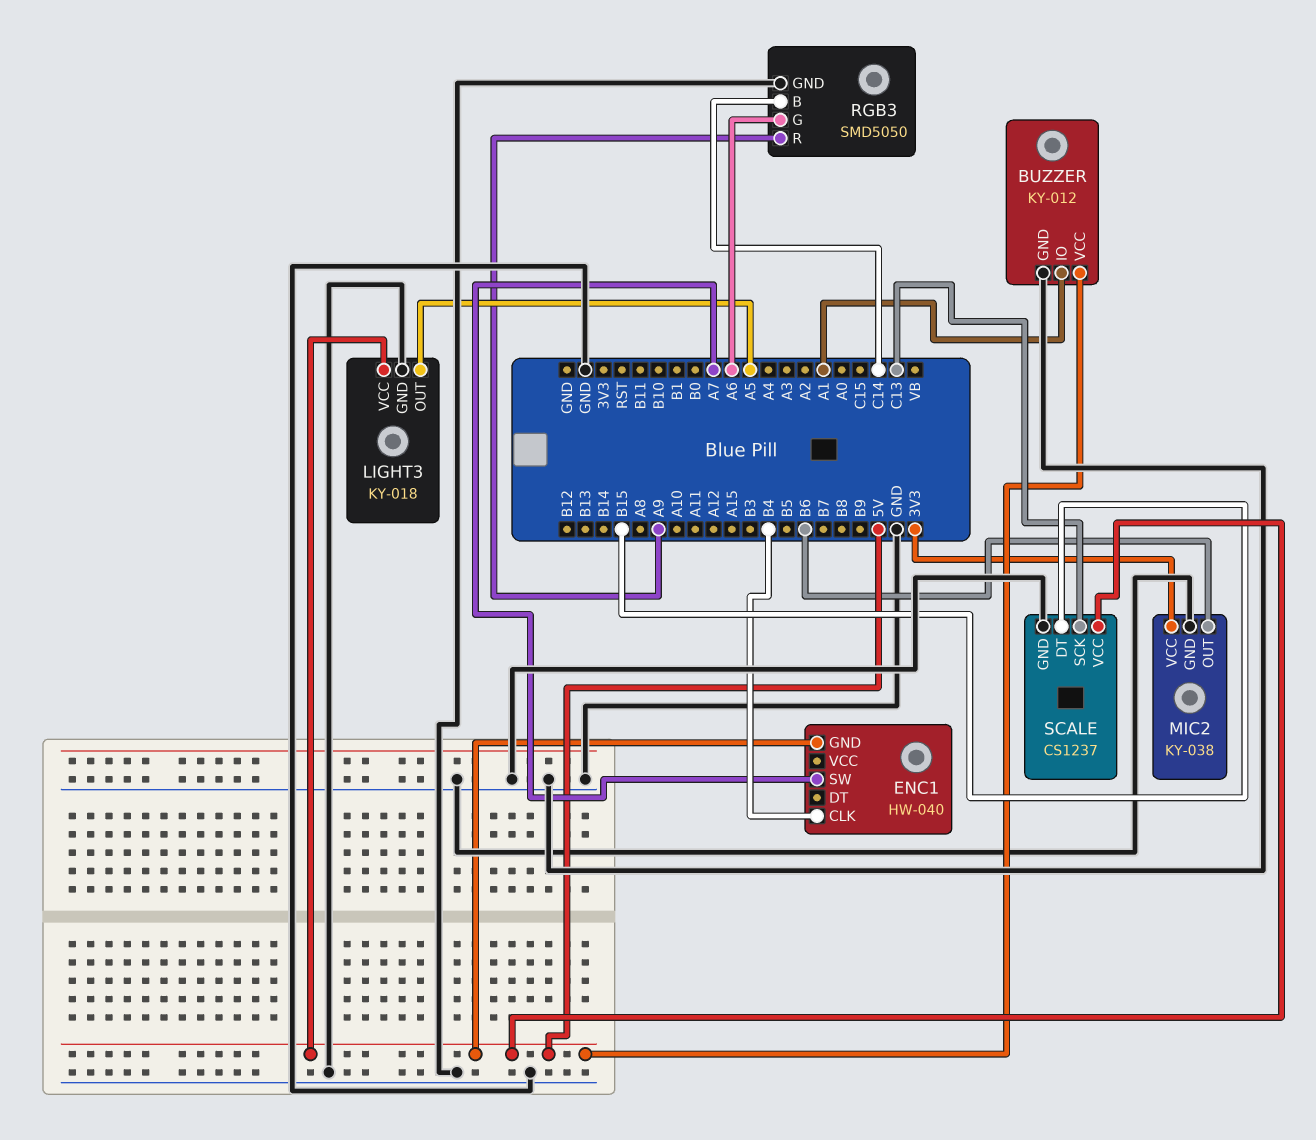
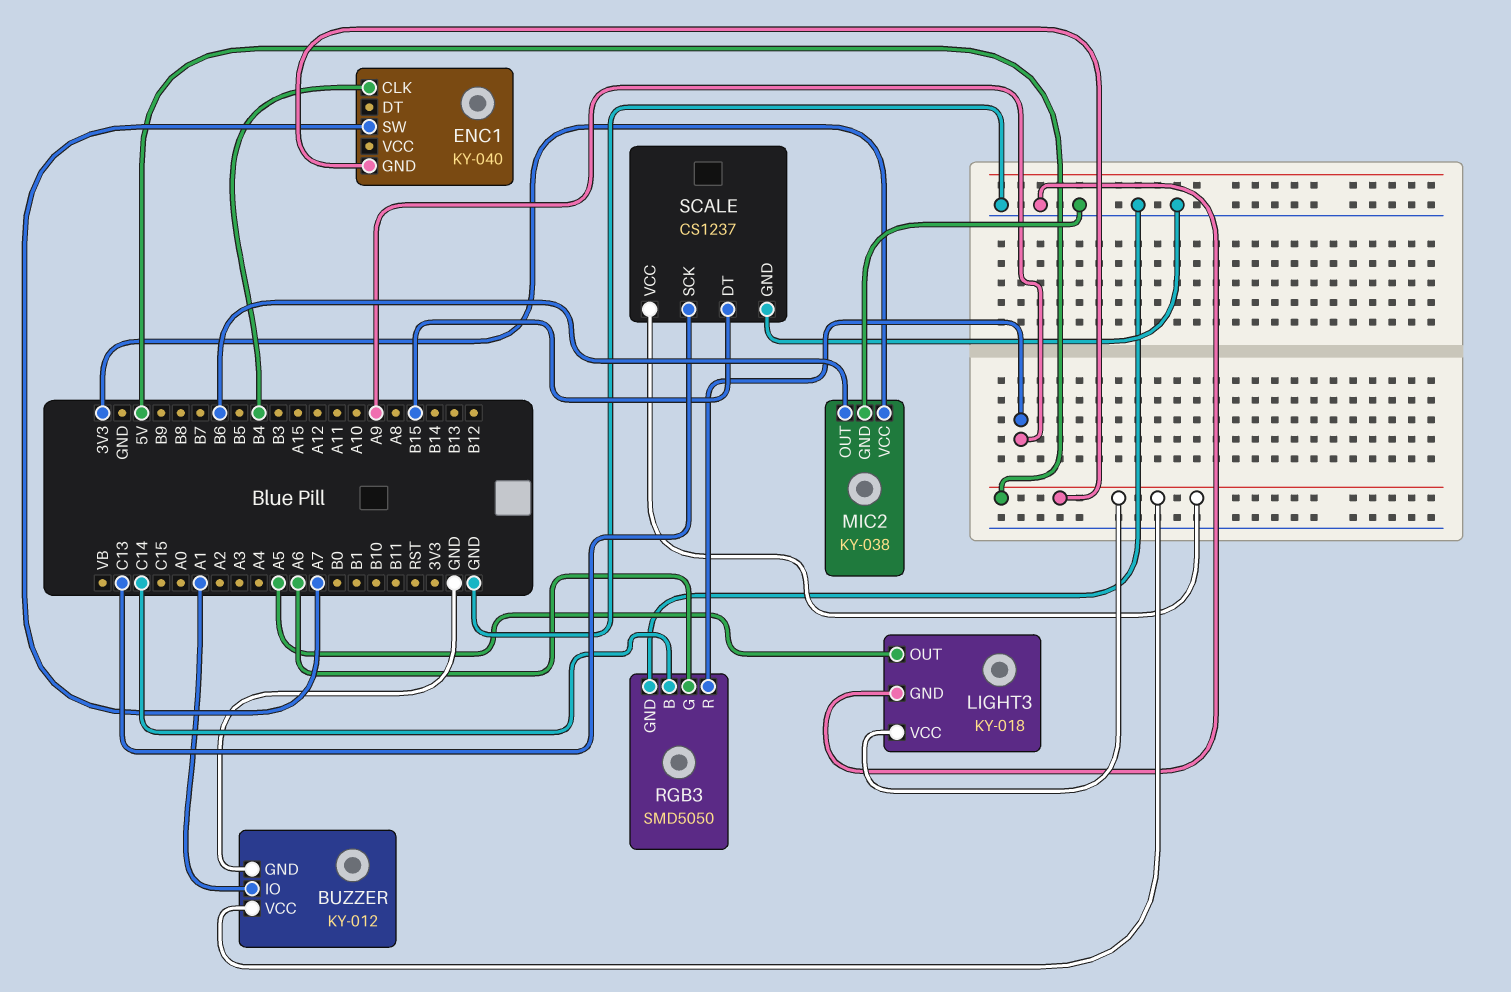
ENC1: HW-040 -> KY-040

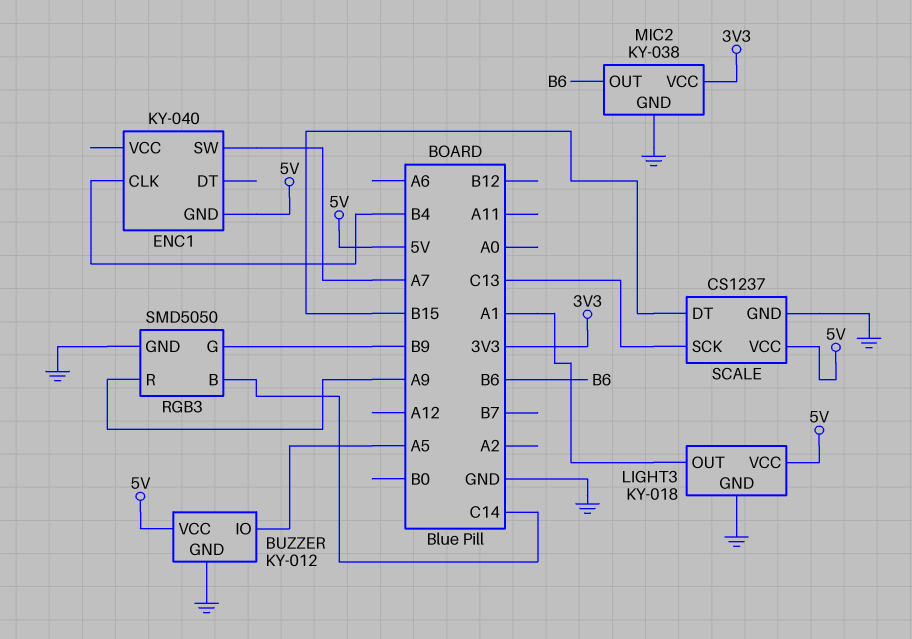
BUZZER pin IO: A1 -> A5
LIGHT3 pin OUT: A5 -> A1
RGB3 pin G: A6 -> B9

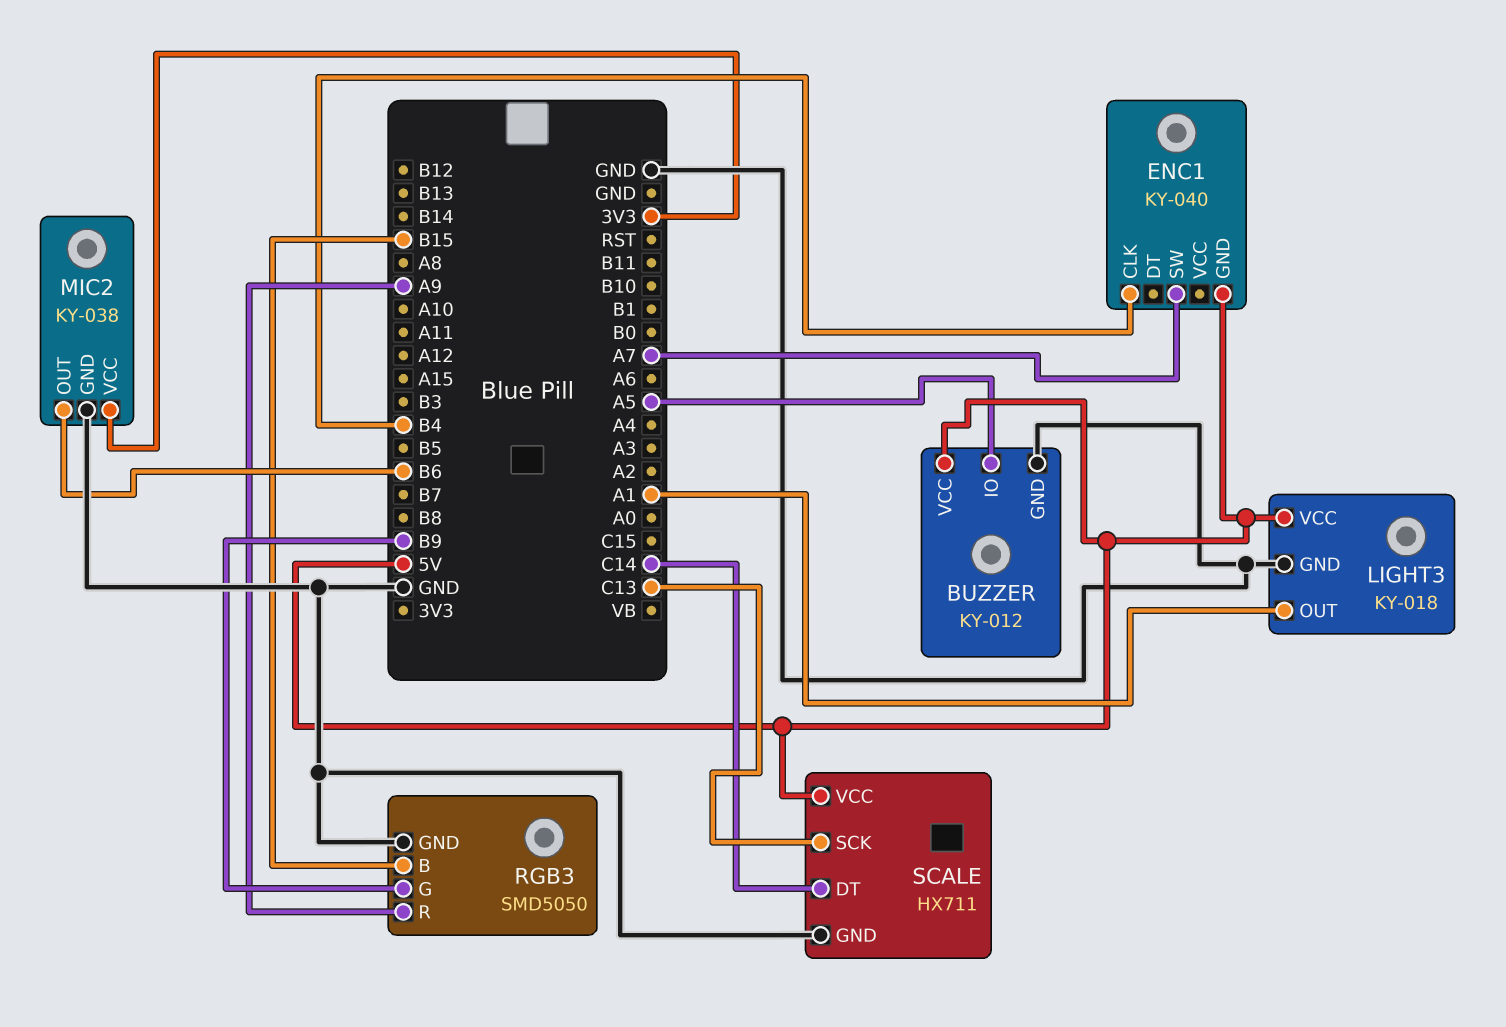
RGB3 pin B: C14 -> B15
SCALE: CS1237 -> HX711
SCALE pin DT: B15 -> C14

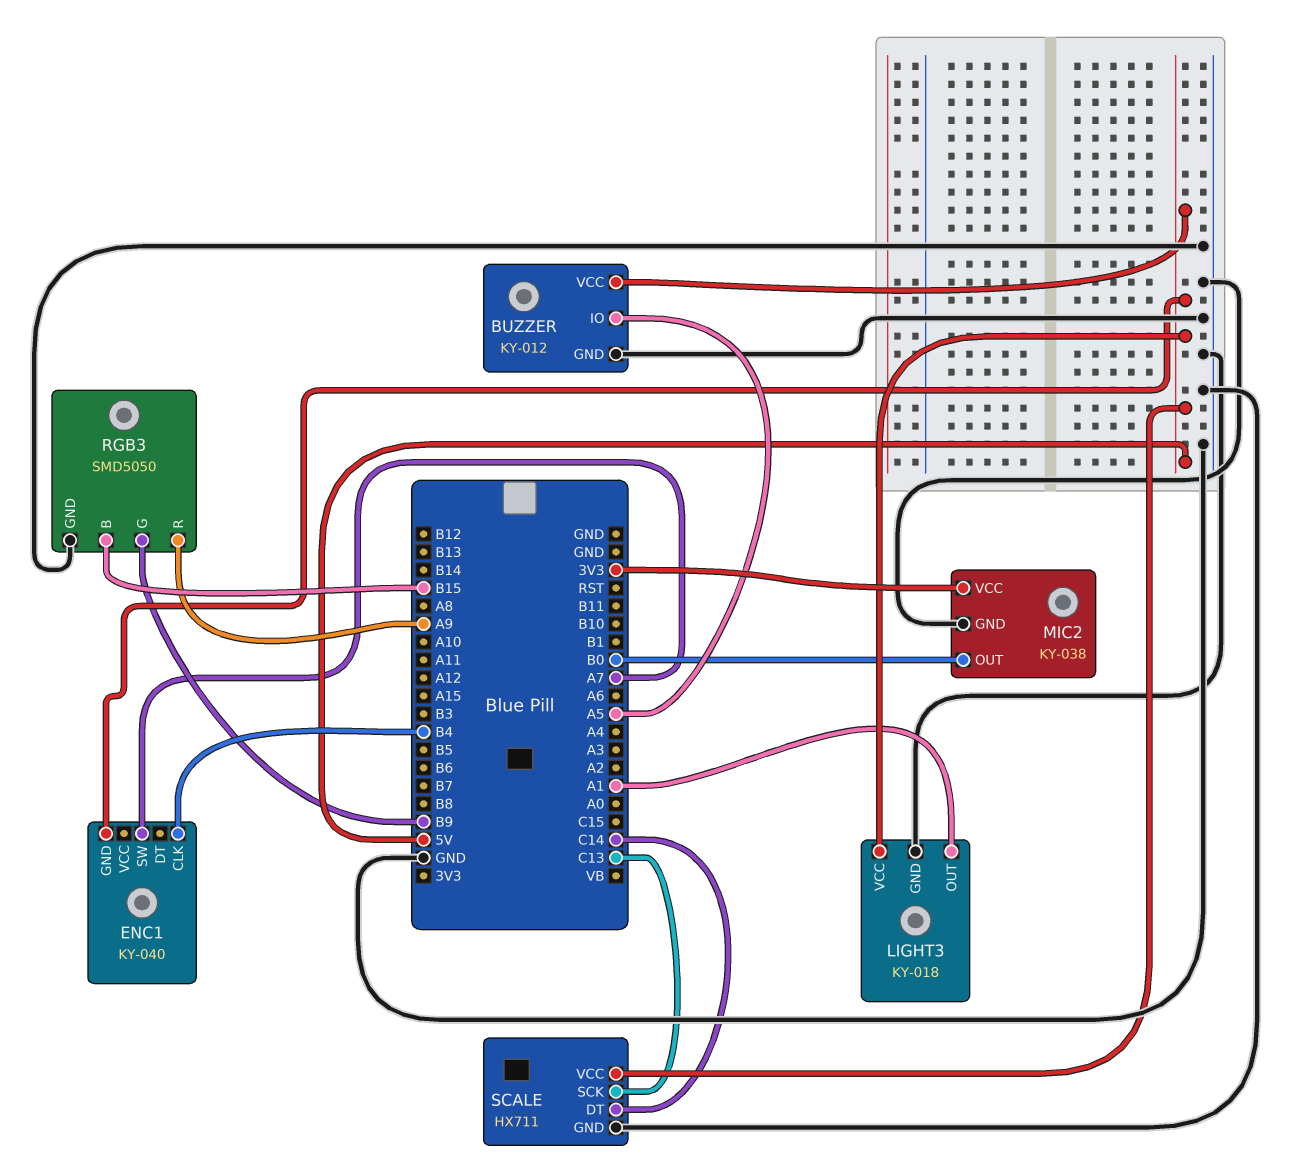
MIC2 pin OUT: B6 -> B0

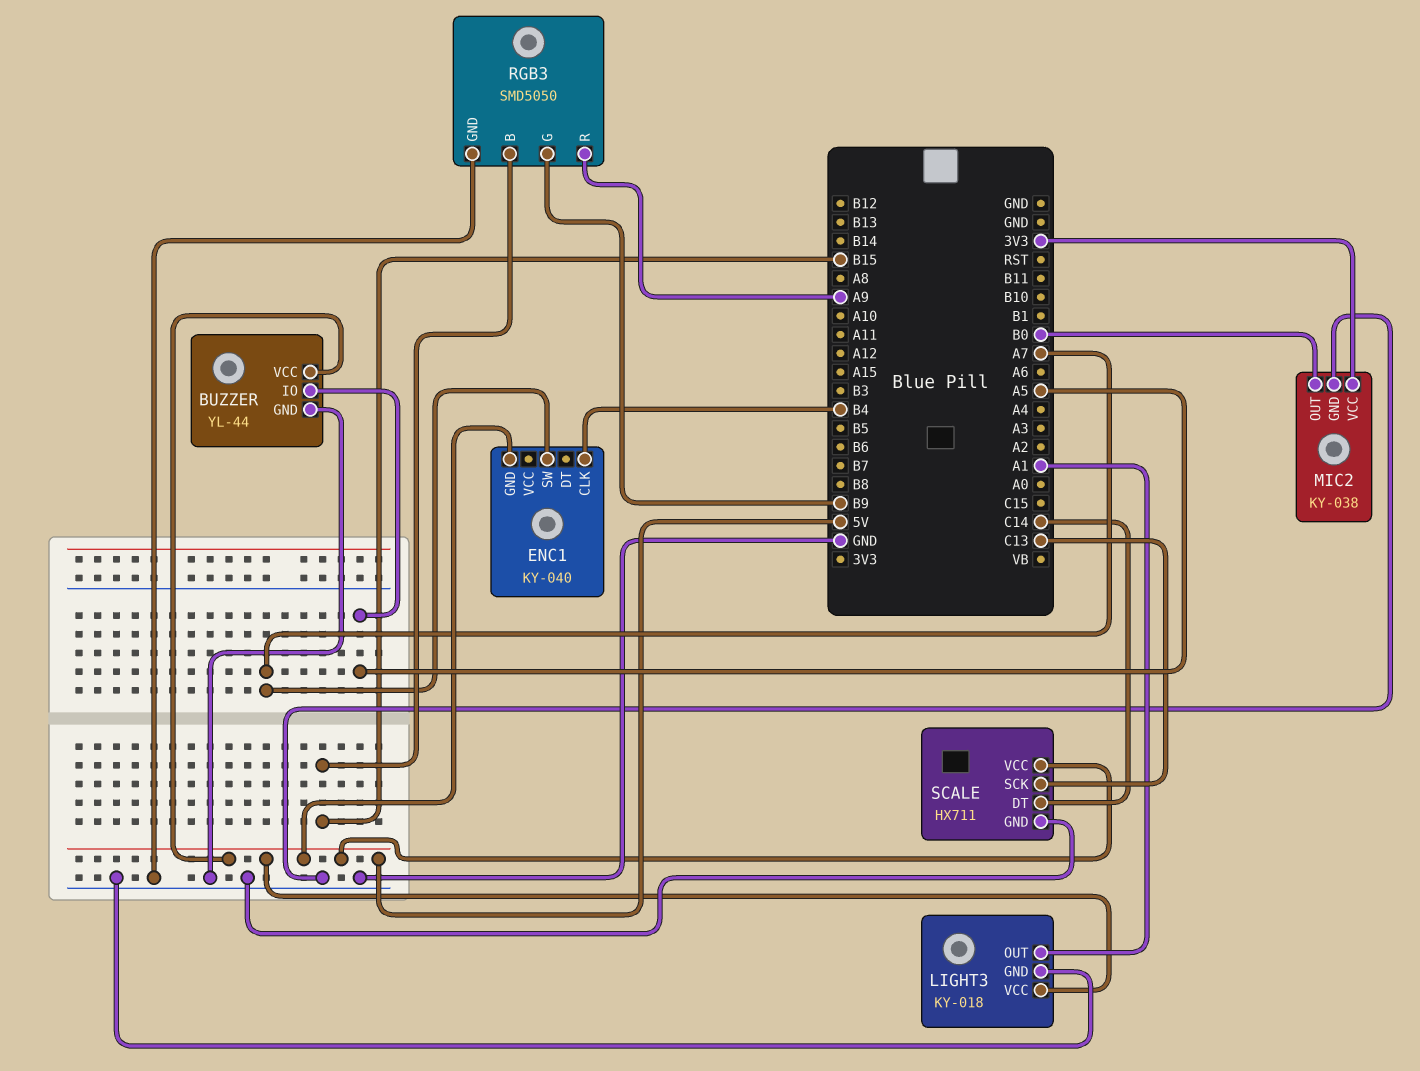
BUZZER: KY-012 -> YL-44

